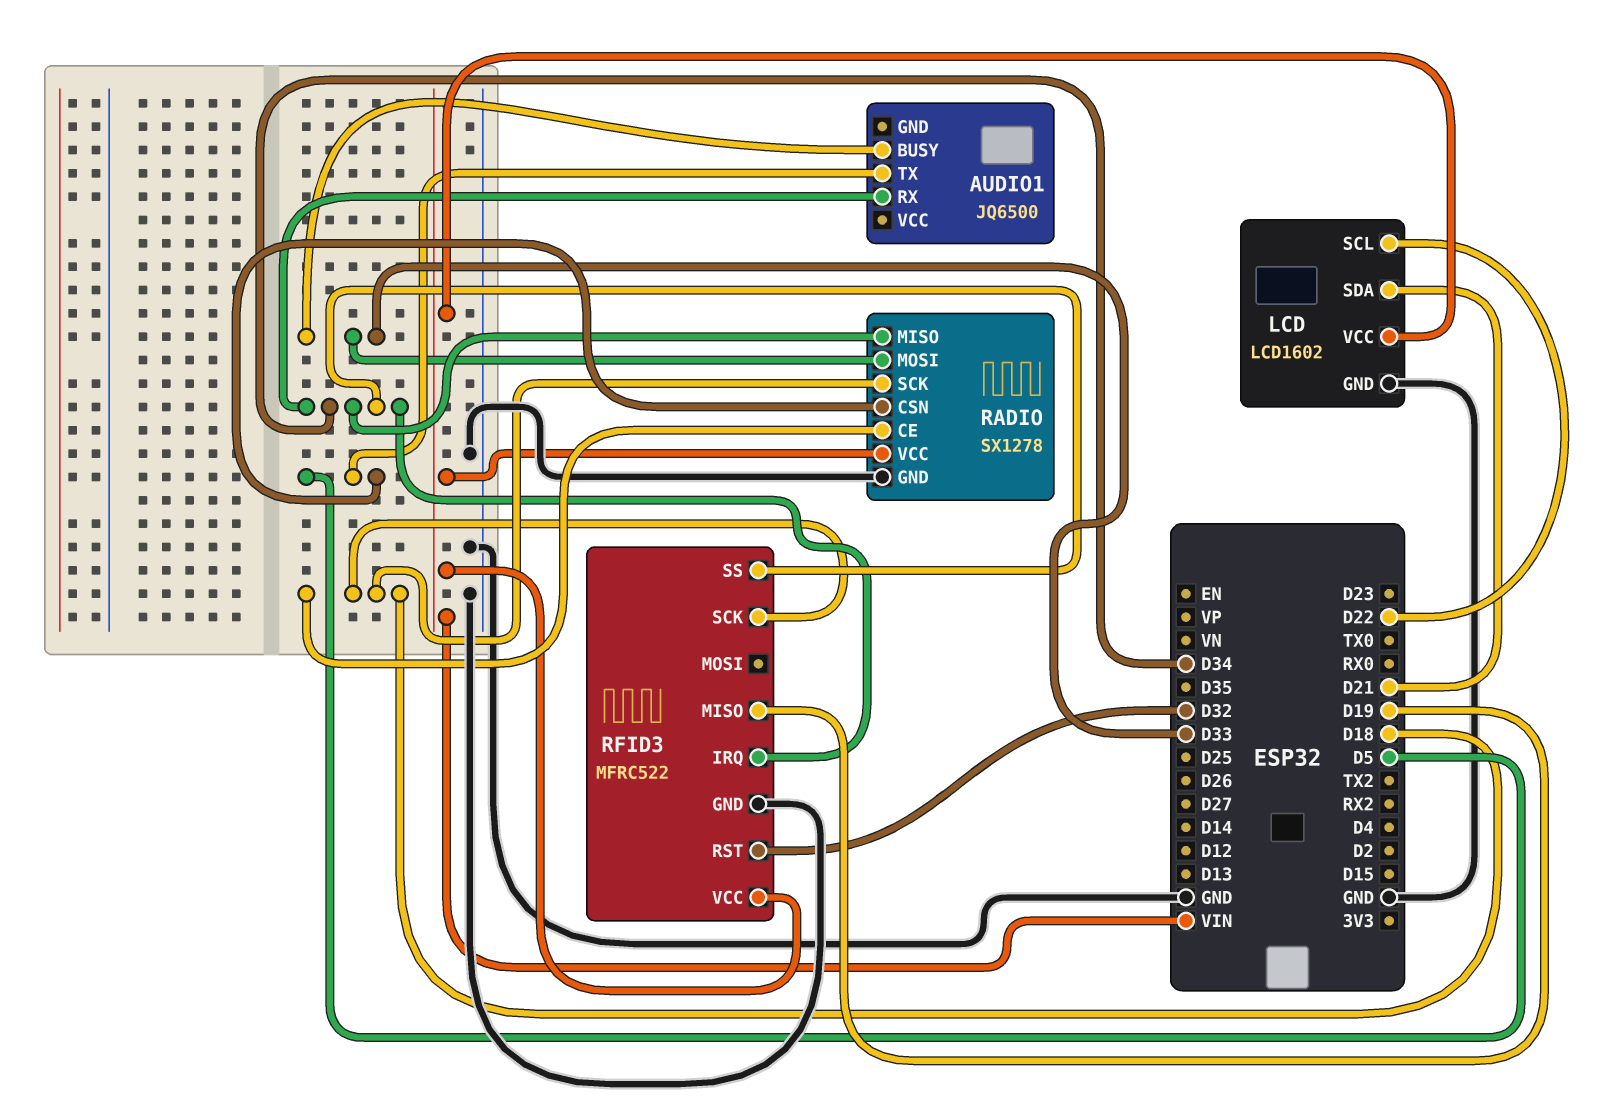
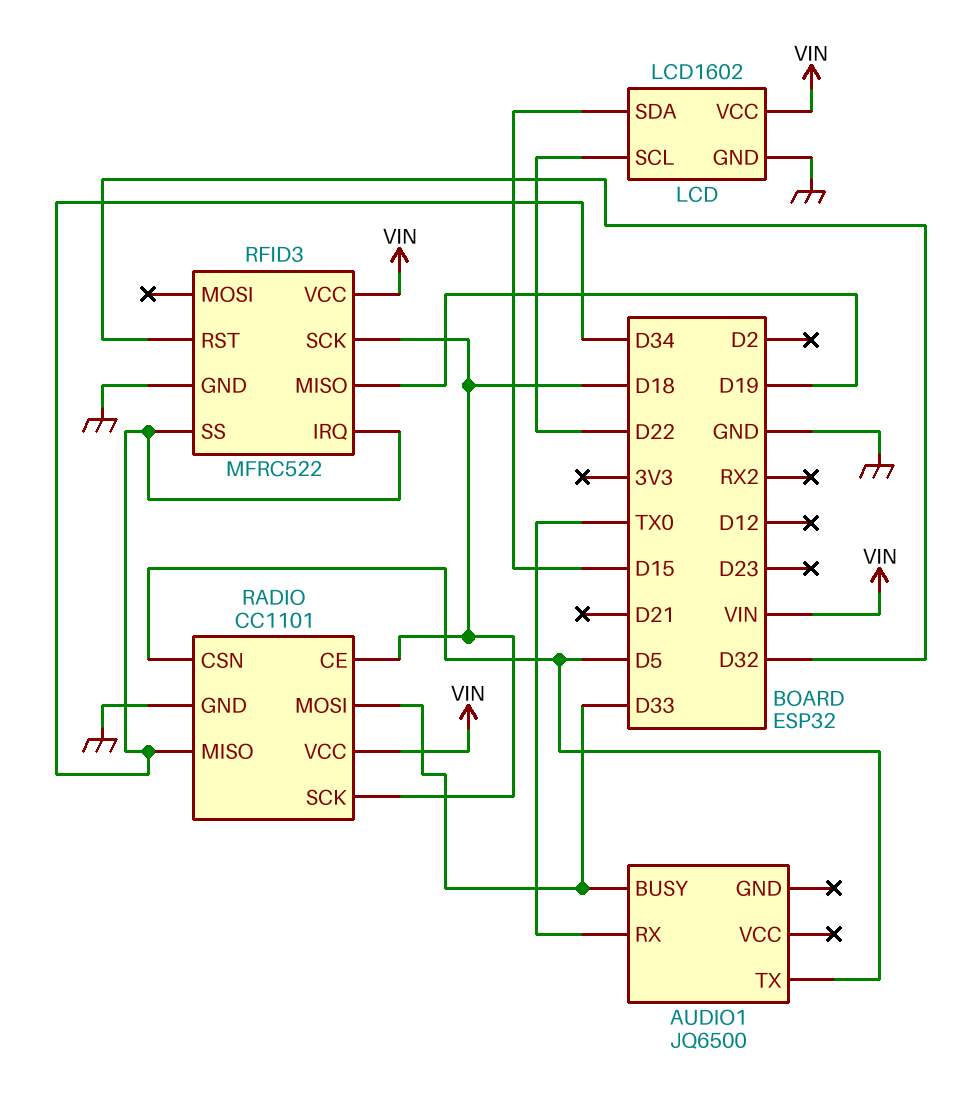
AUDIO1 pin RX: D34 -> TX0
LCD pin SDA: D21 -> D15
RADIO: SX1278 -> CC1101

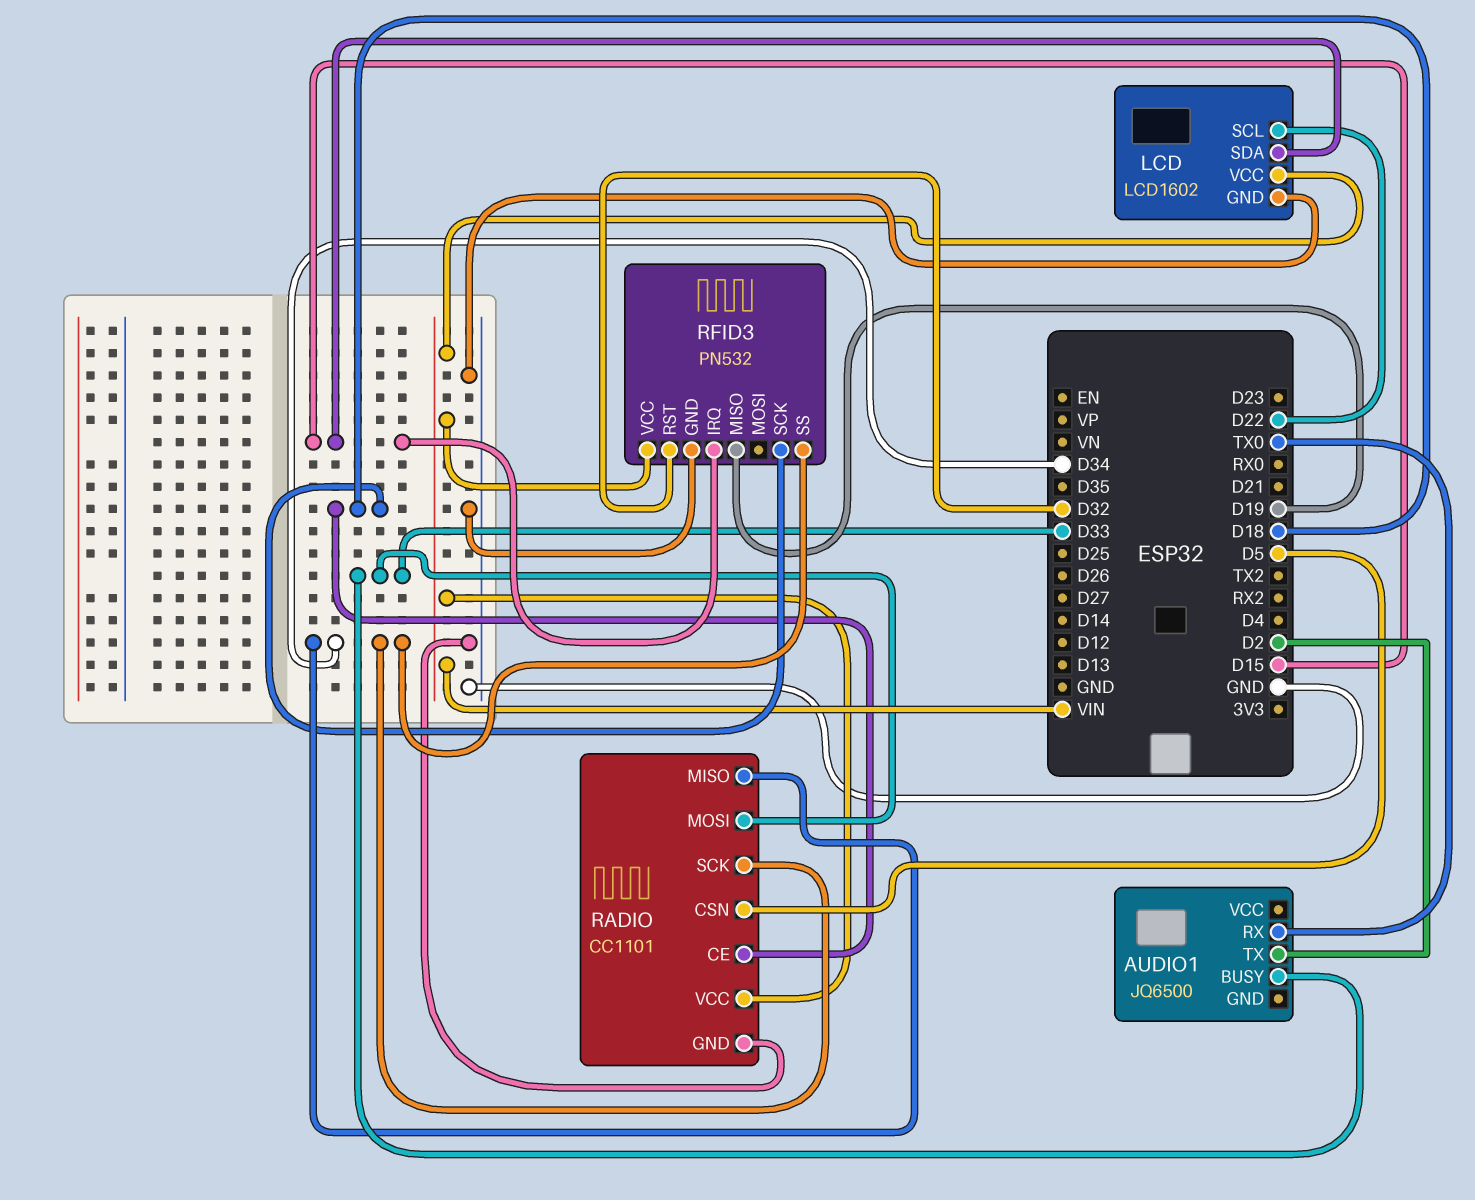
AUDIO1 pin TX: D5 -> D2
RADIO pin SCK: D18 -> D34
RFID3: MFRC522 -> PN532
RFID3 pin IRQ: D34 -> D15

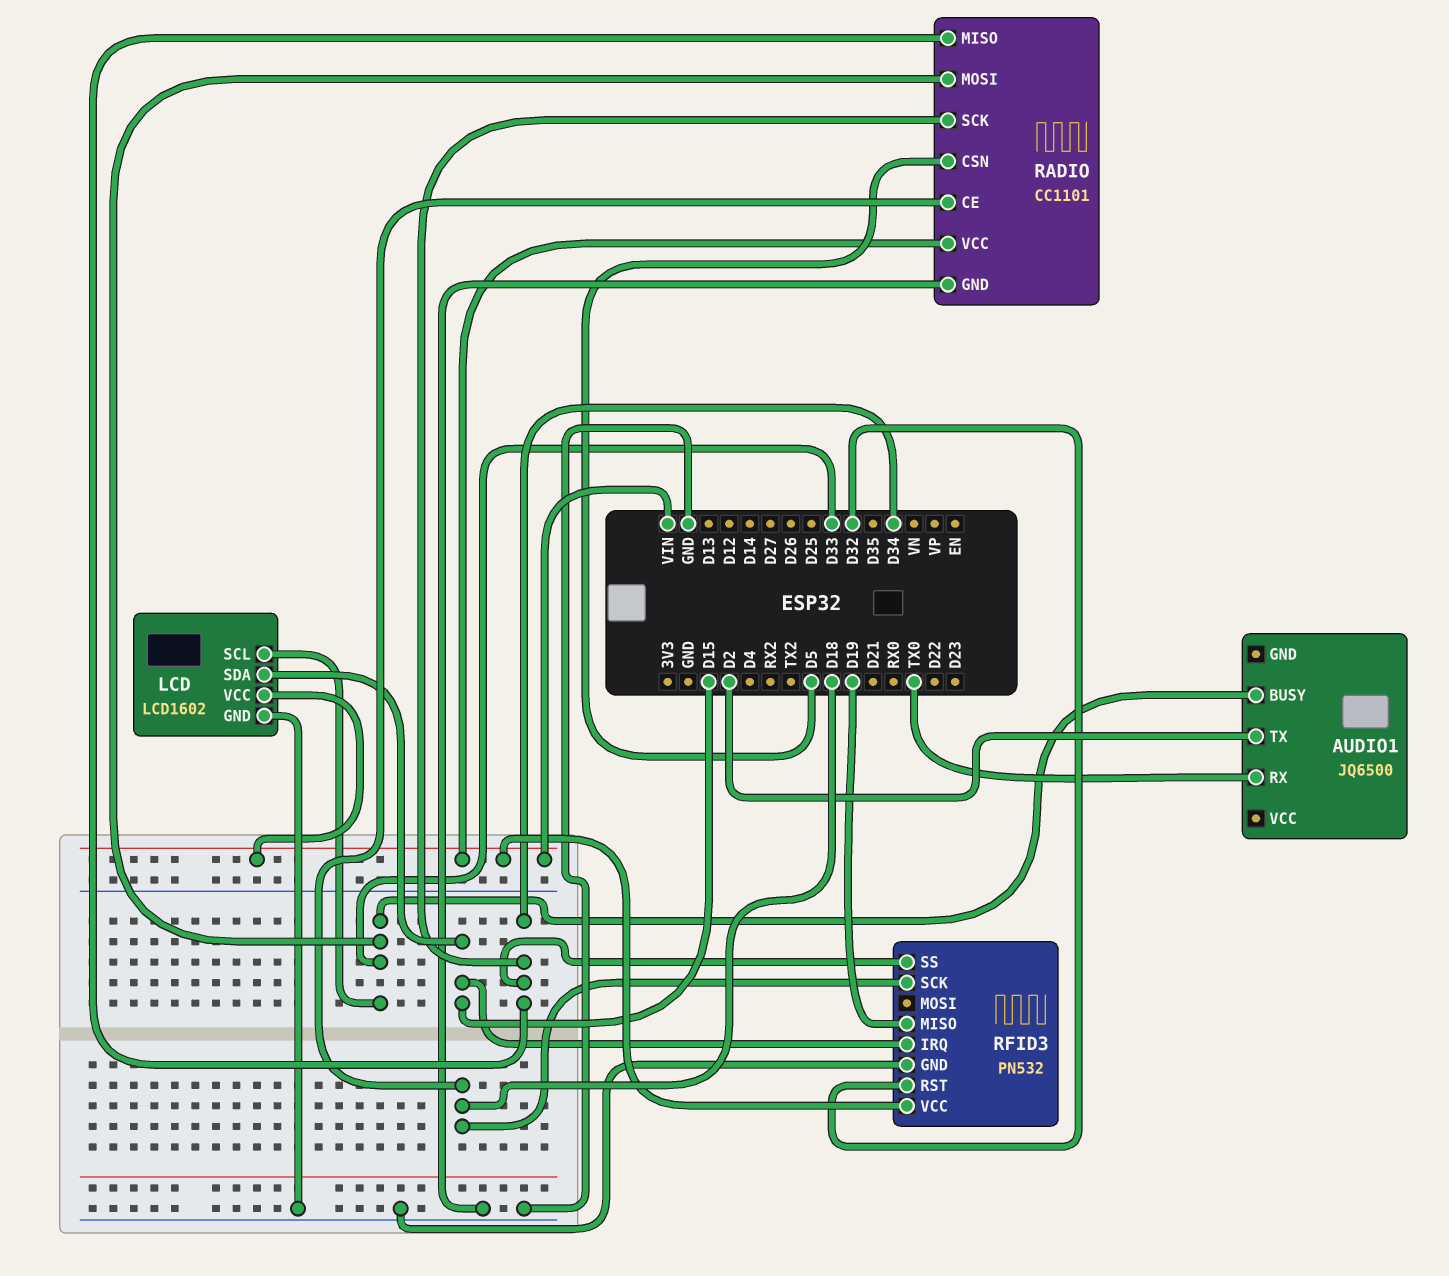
LCD pin SCL: D22 -> D33

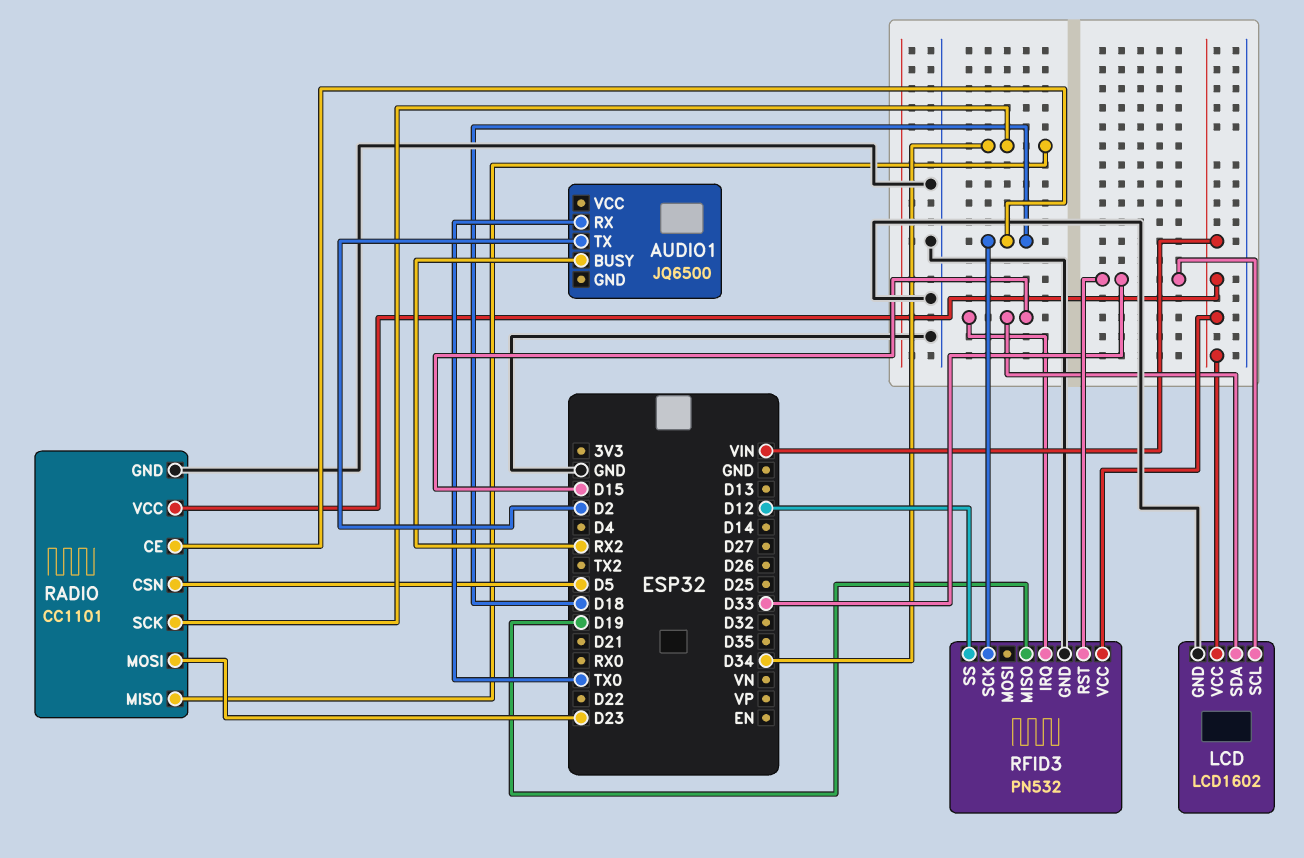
AUDIO1 pin BUSY: D33 -> RX2
RADIO pin MOSI: D33 -> D23
RFID3 pin RST: D32 -> D33
RFID3 pin SS: D34 -> D12

